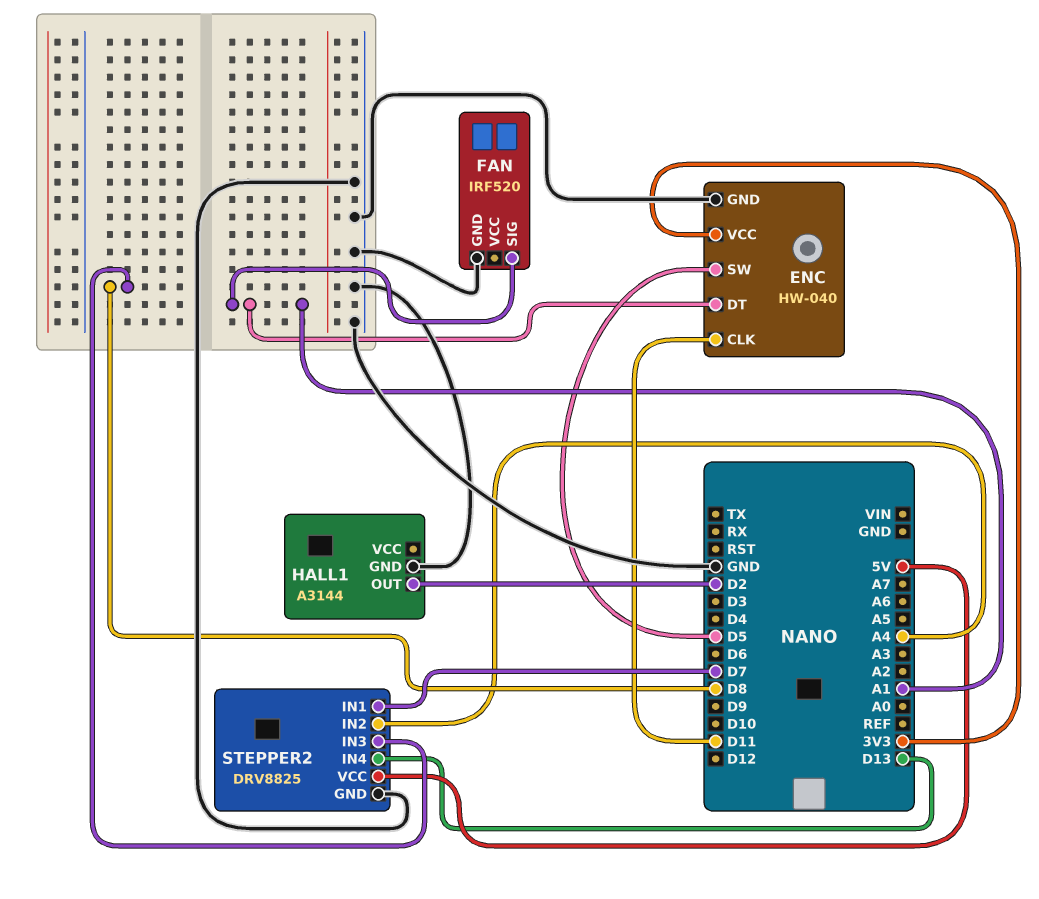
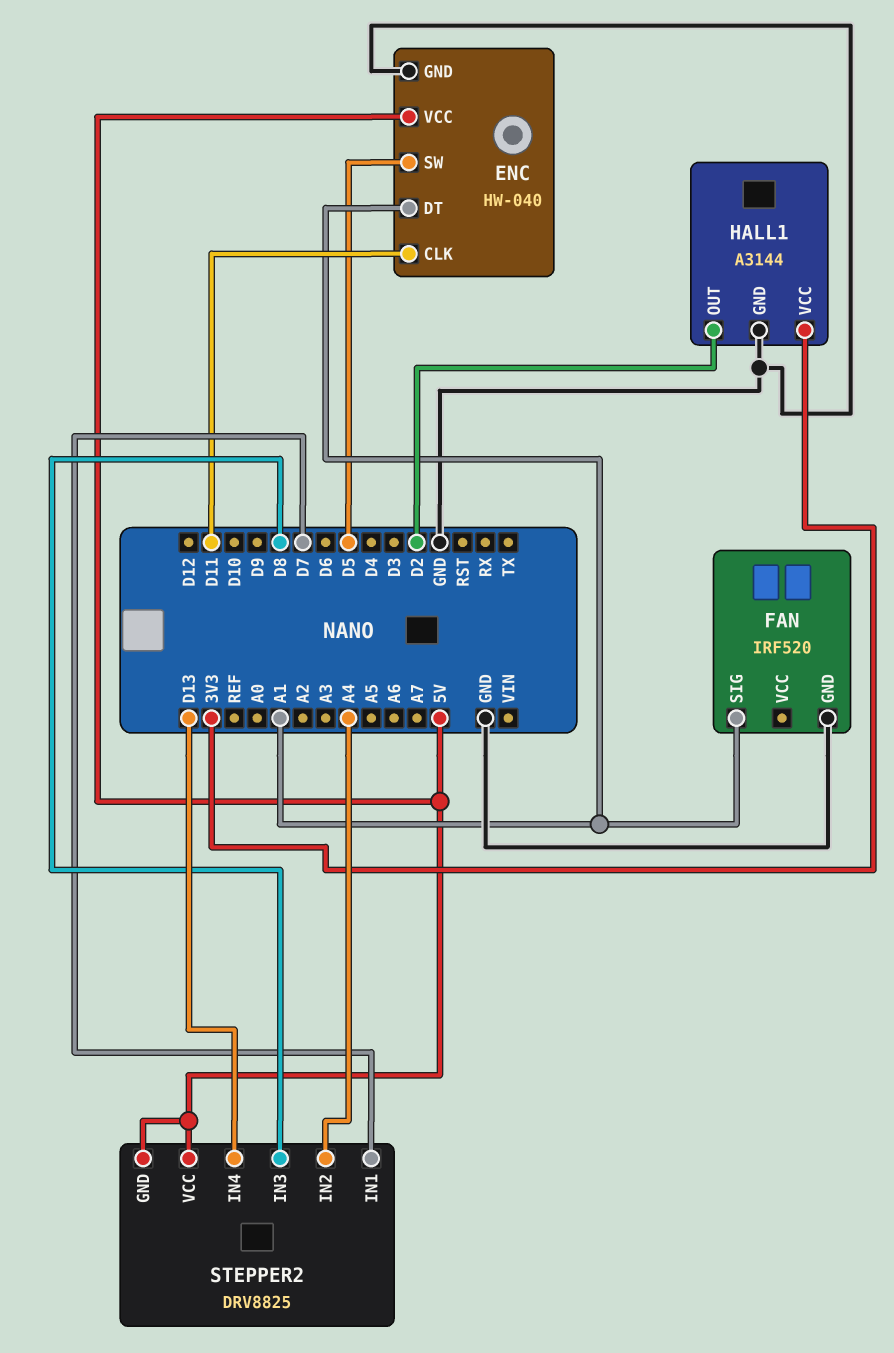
ENC pin VCC: 3V3 -> 5V
HALL1 pin VCC: none -> 3V3
STEPPER2 pin GND: GND -> 5V

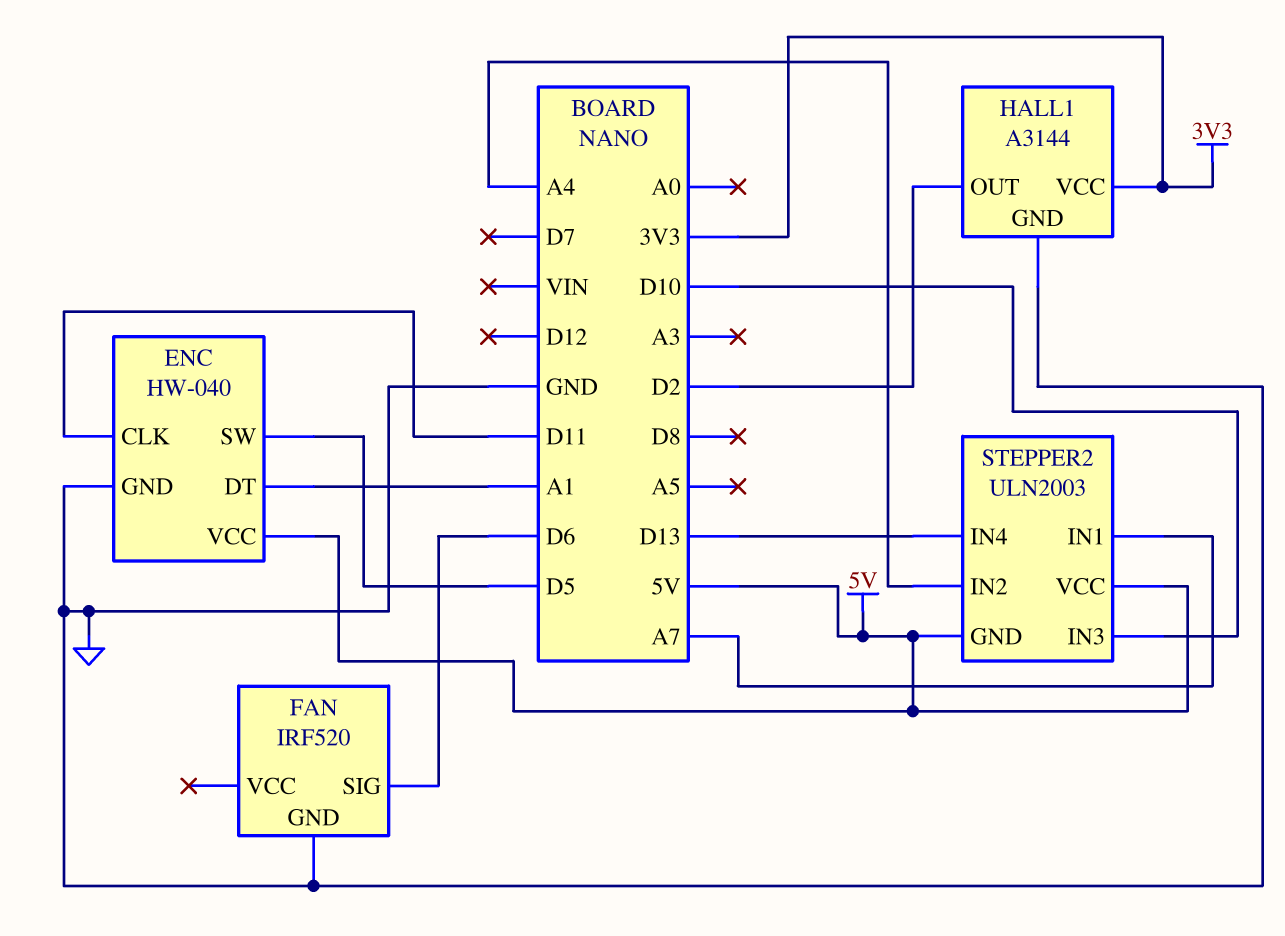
FAN pin SIG: A1 -> D6
STEPPER2: DRV8825 -> ULN2003
STEPPER2 pin IN1: D7 -> A7
STEPPER2 pin IN3: D8 -> D10

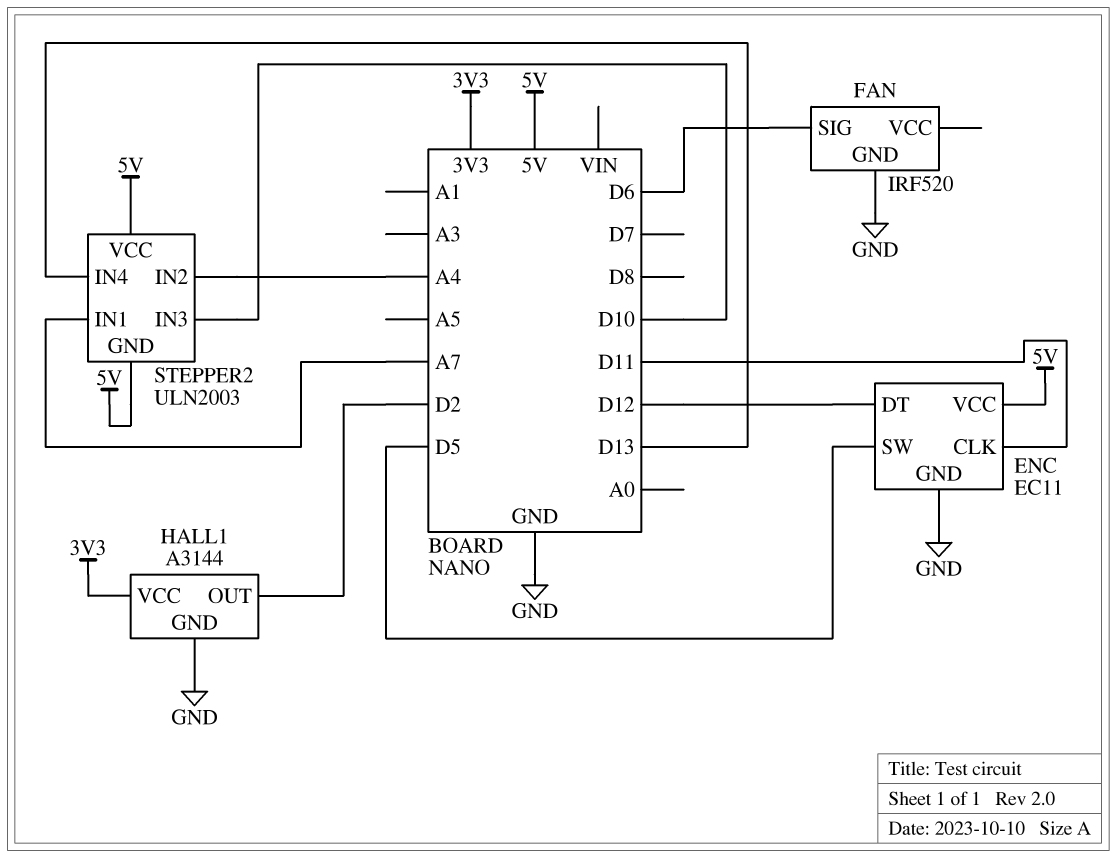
ENC: HW-040 -> EC11
ENC pin DT: A1 -> D12

